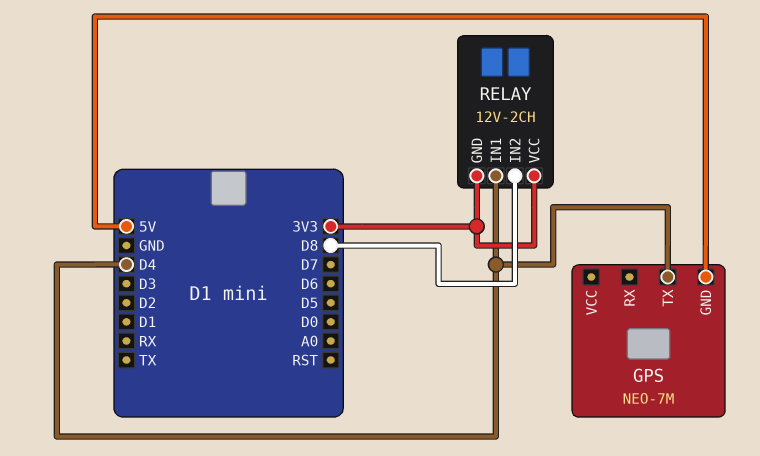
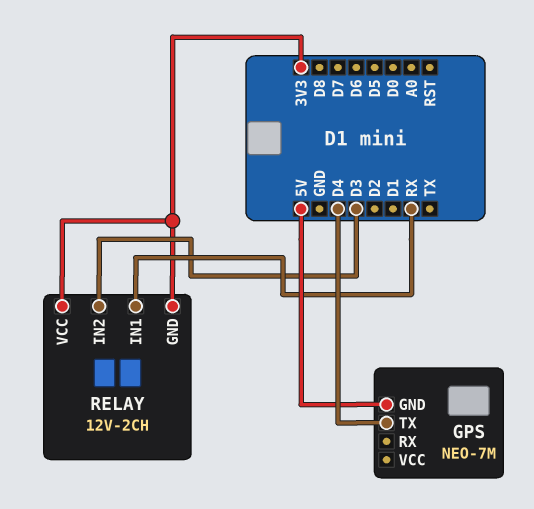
RELAY pin IN1: D4 -> RX
RELAY pin IN2: D8 -> D3

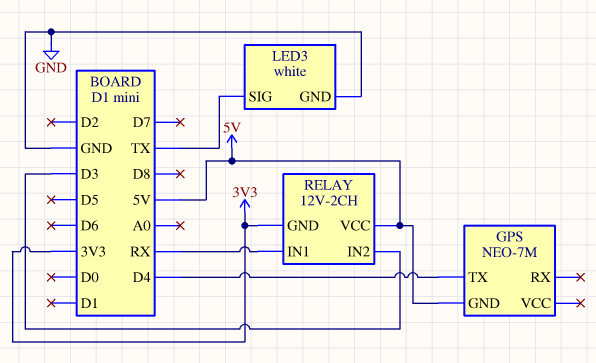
LED3: none -> white
LED3 pin GND: none -> GND
LED3 pin SIG: none -> TX
RELAY pin VCC: 3V3 -> 5V

